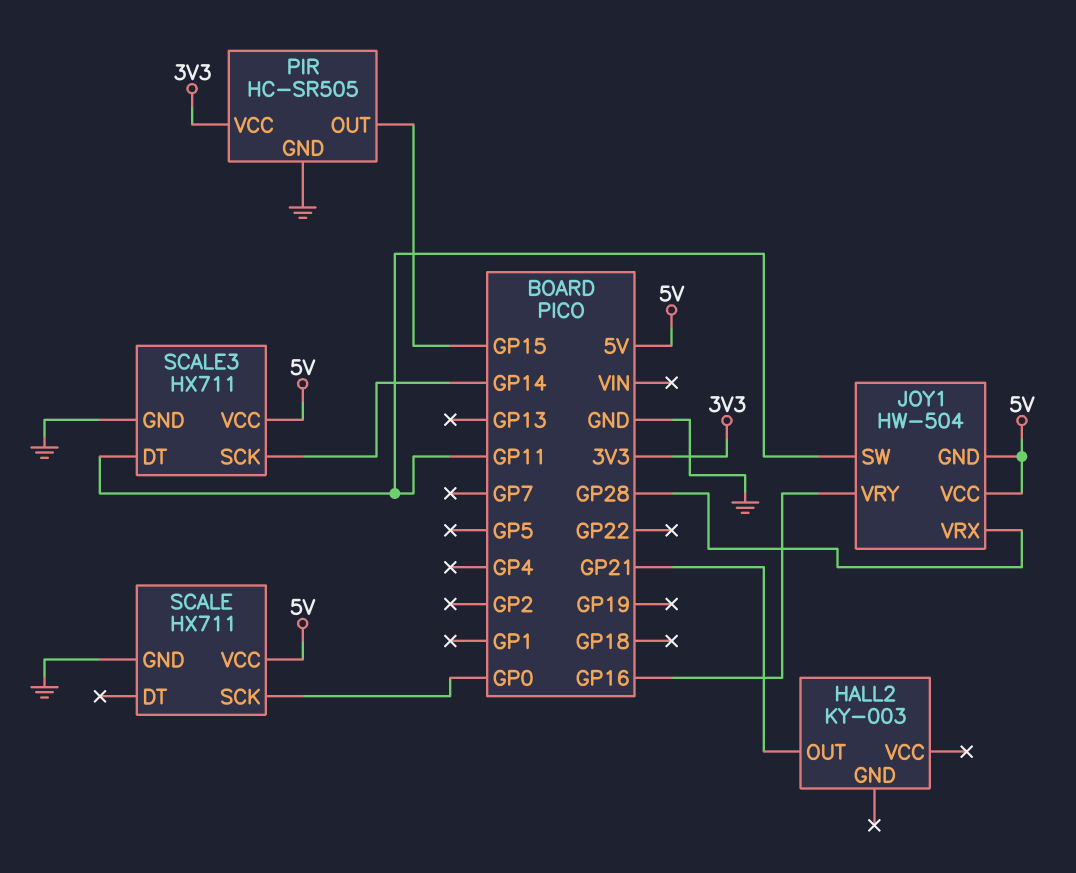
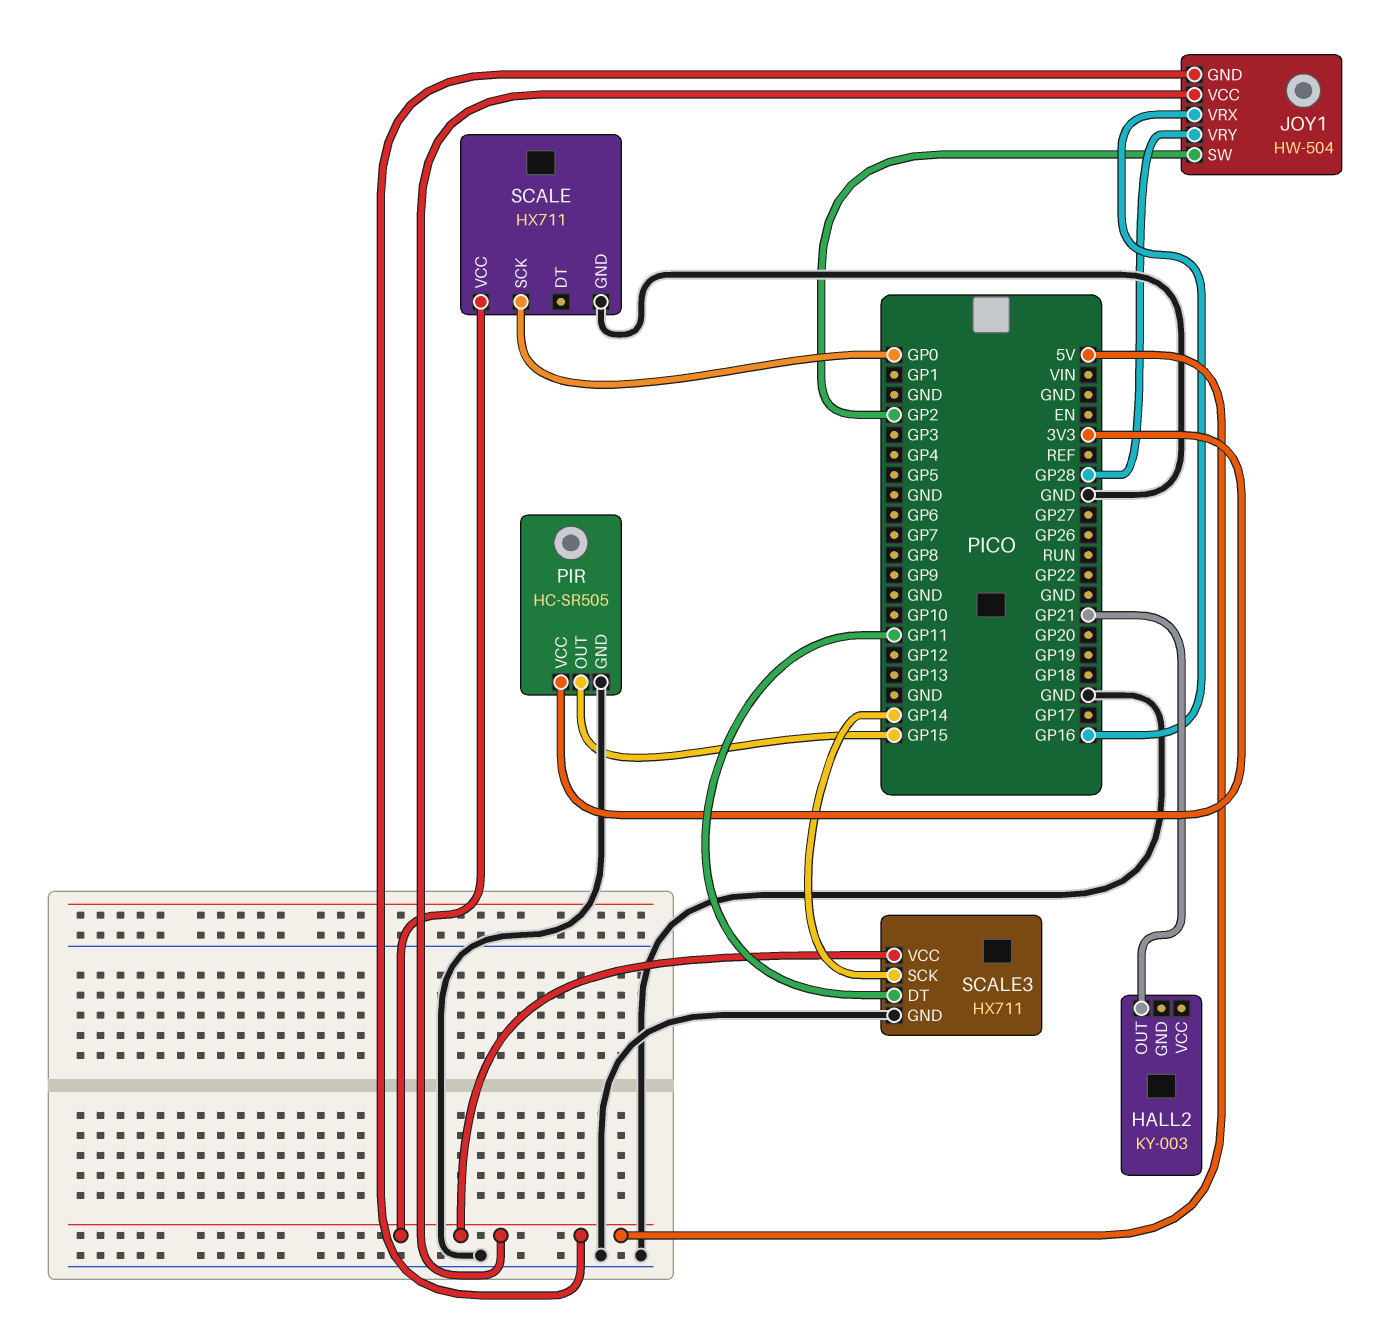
JOY1 pin SW: GP11 -> GP2
JOY1 pin VRX: GP28 -> GP16
JOY1 pin VRY: GP16 -> GP28

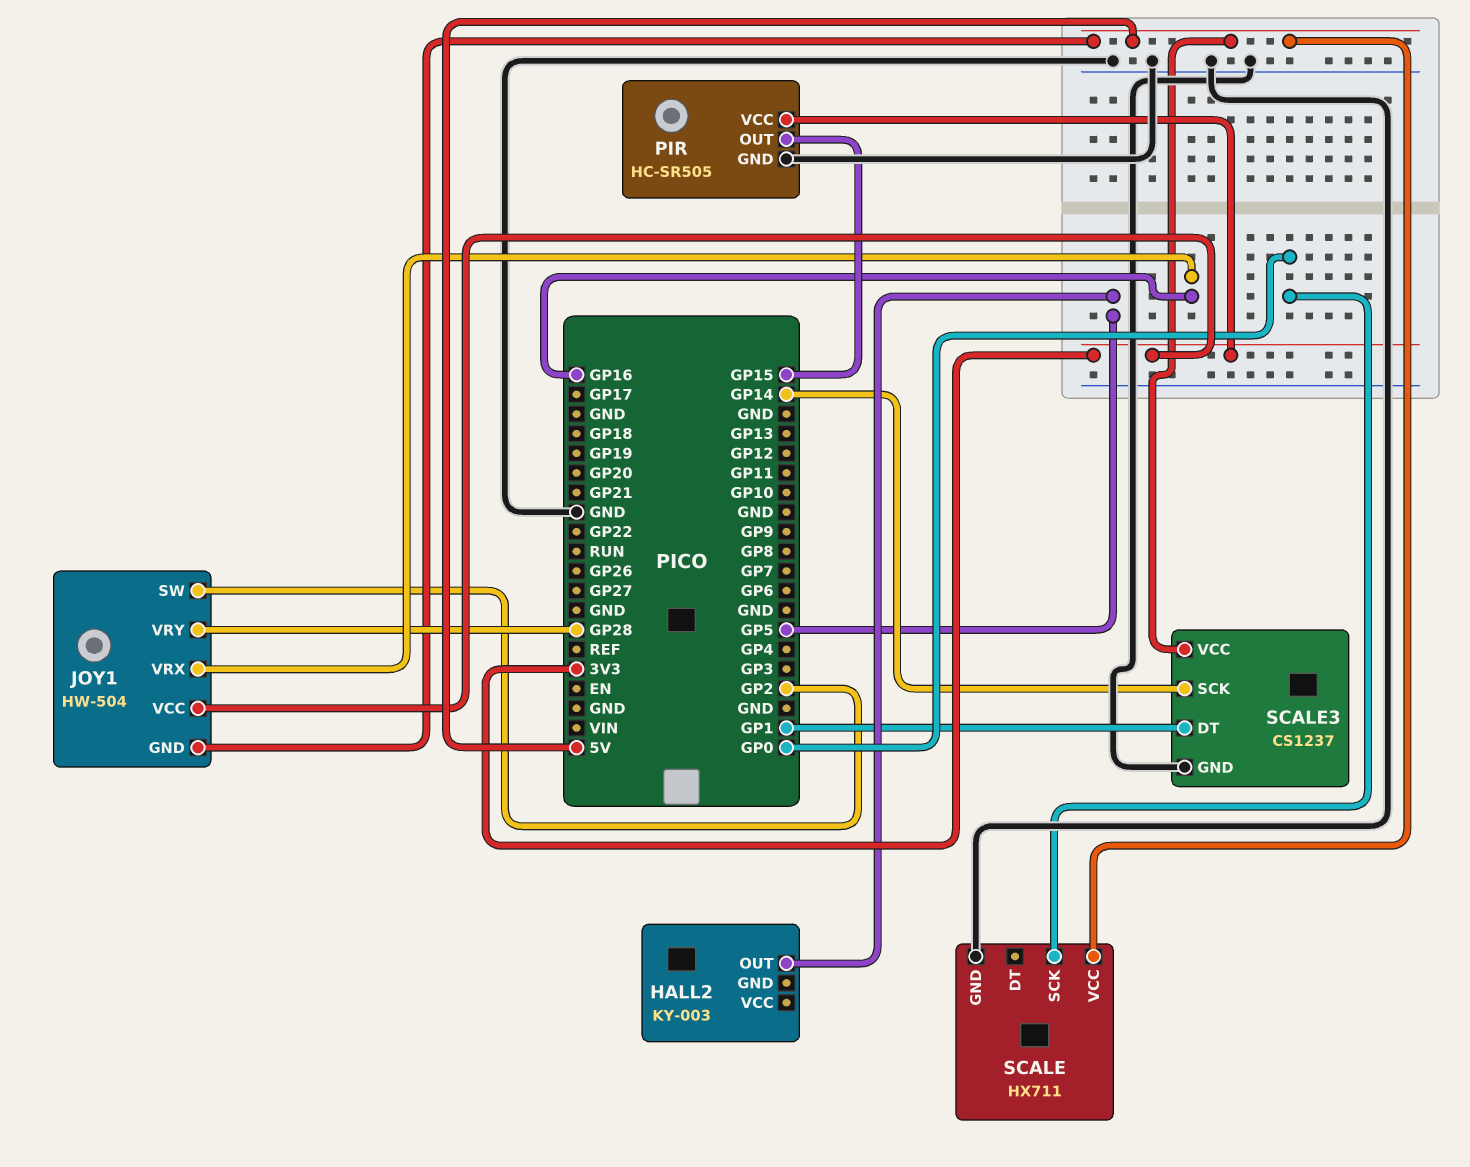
HALL2 pin OUT: GP21 -> GP5
JOY1 pin VCC: 5V -> 3V3
SCALE3: HX711 -> CS1237
SCALE3 pin DT: GP11 -> GP1

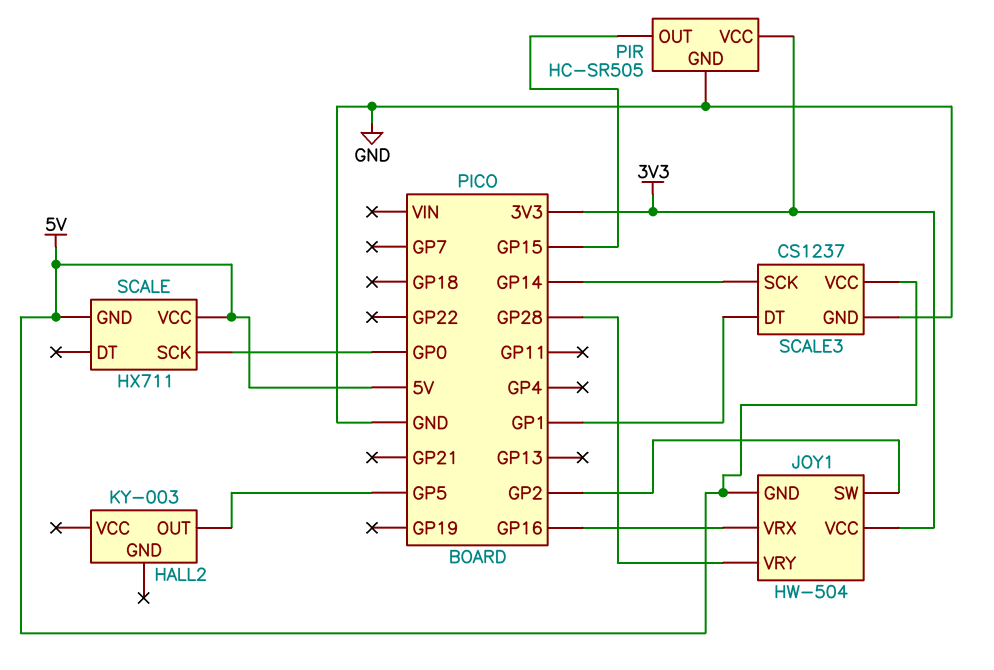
SCALE pin GND: GND -> 5V

